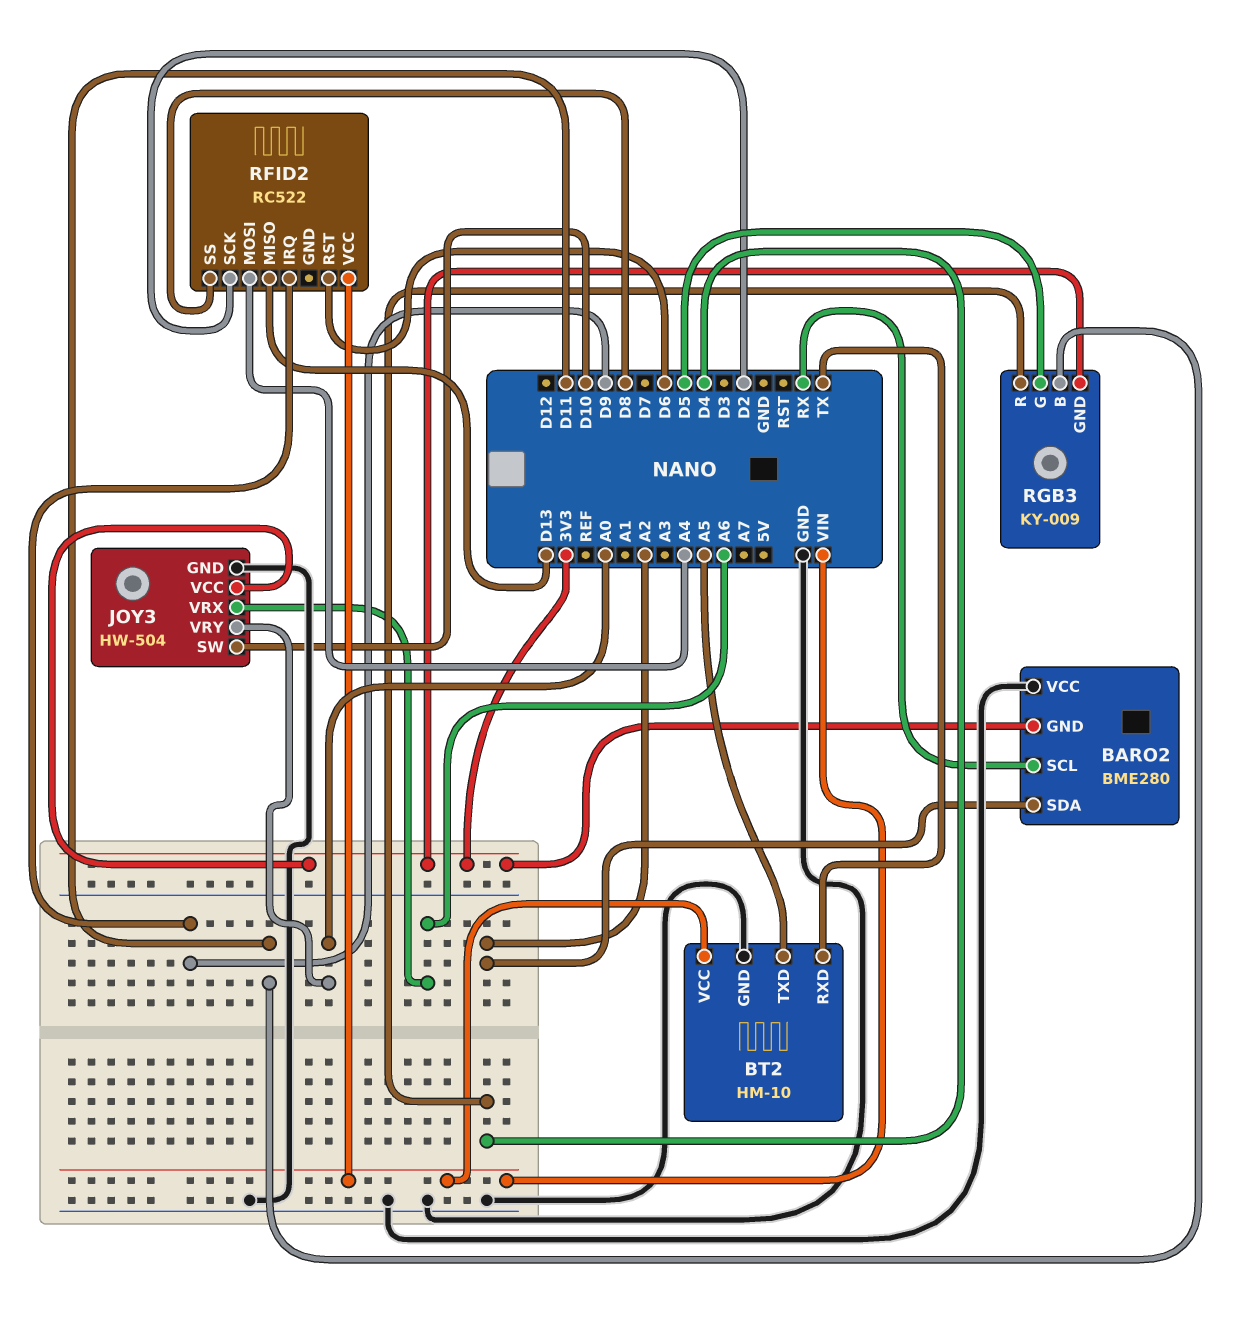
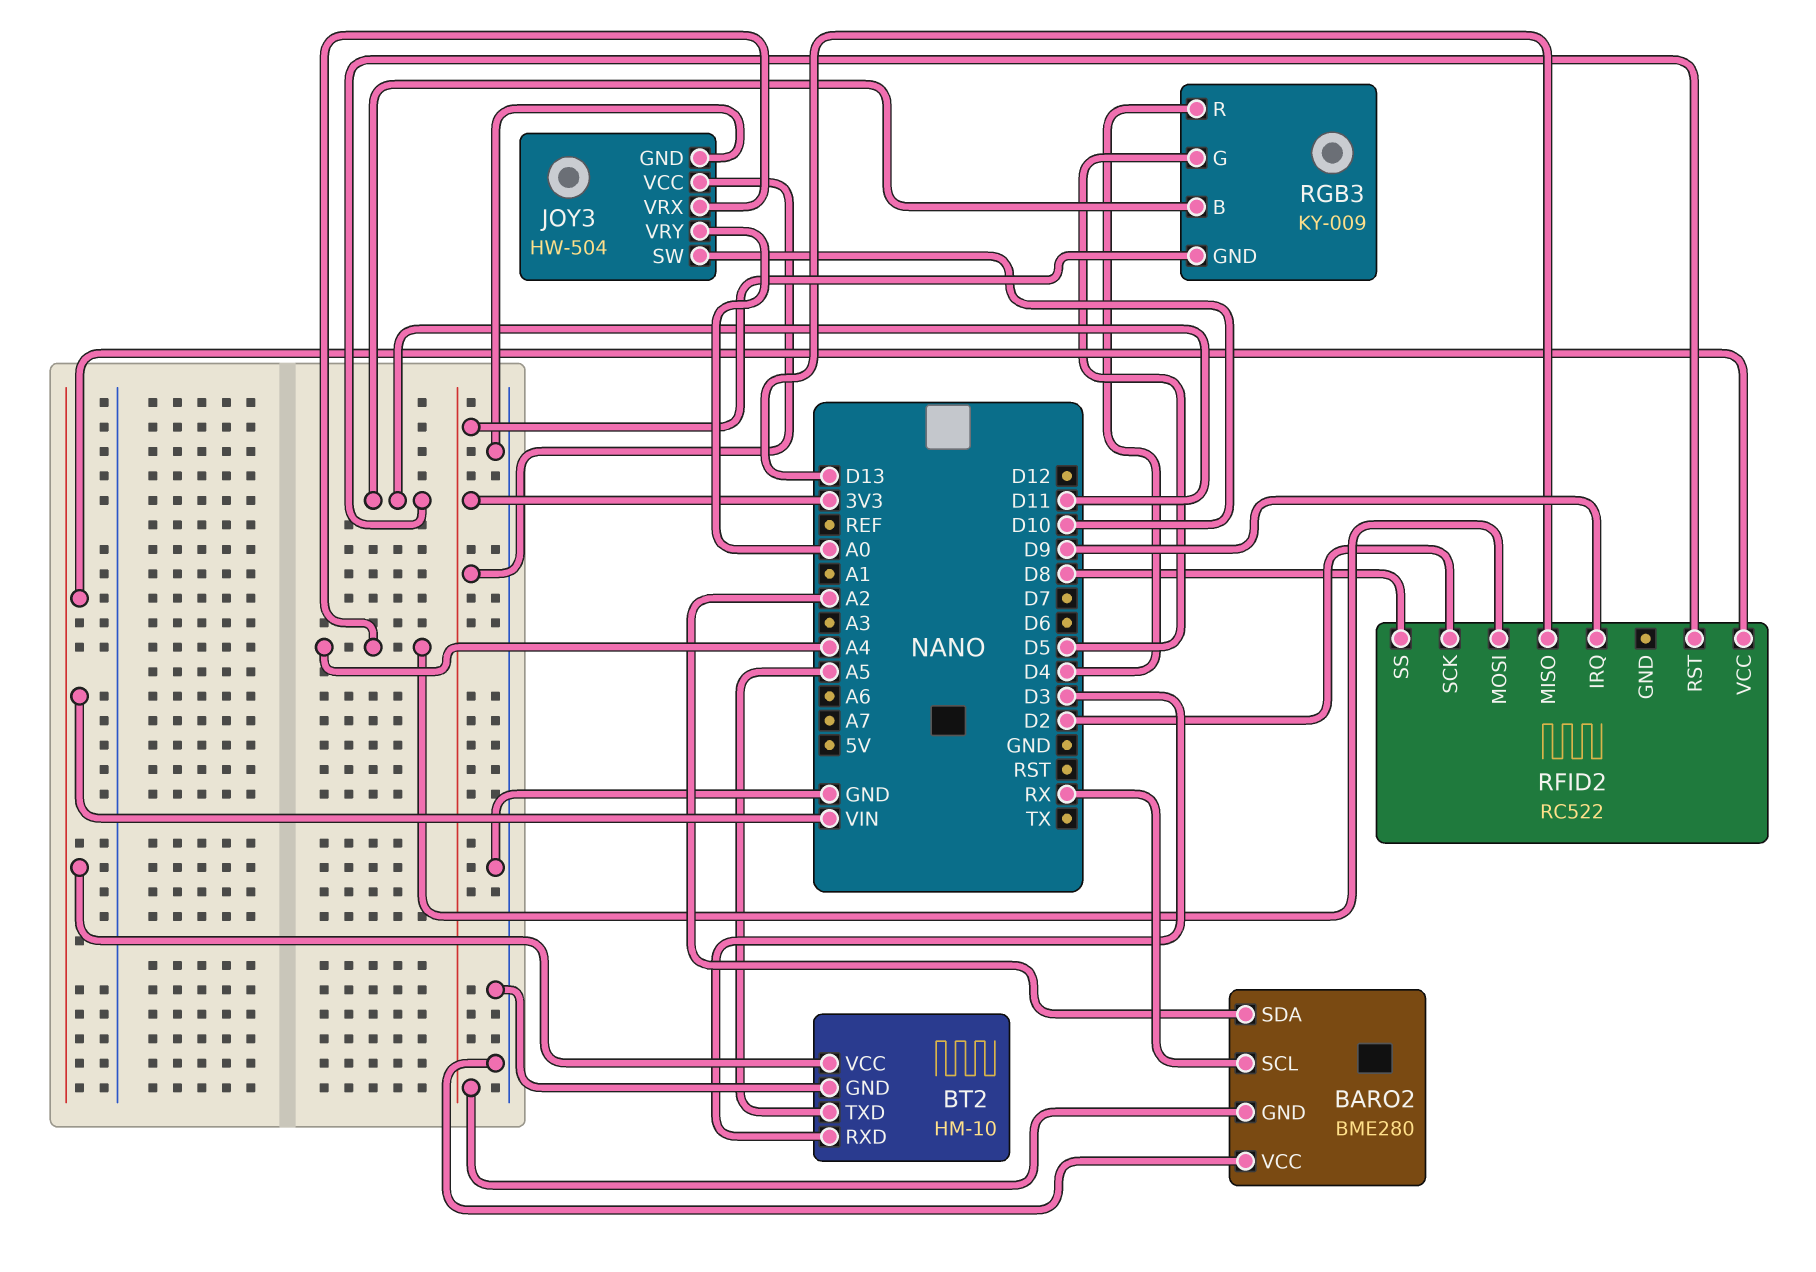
BT2 pin RXD: TX -> D3
JOY3 pin VRX: A6 -> A4
RFID2 pin RST: D6 -> D11

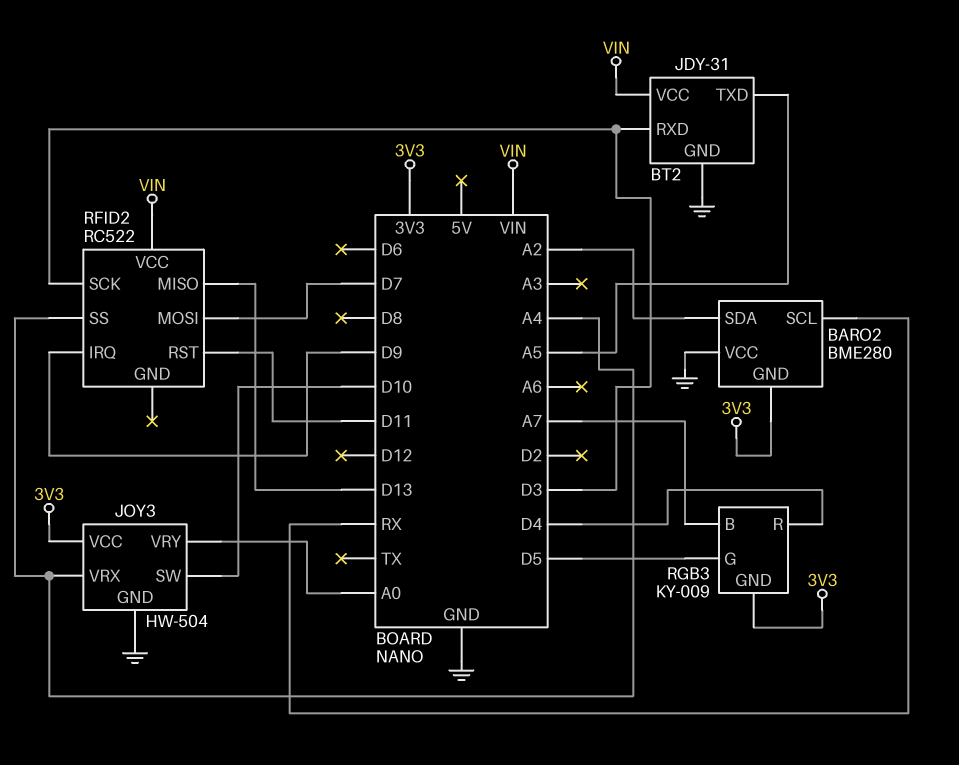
BT2: HM-10 -> JDY-31
RFID2 pin MOSI: A4 -> D7
RFID2 pin SCK: D2 -> D3
RFID2 pin SS: D8 -> A4
RGB3 pin B: D11 -> A7

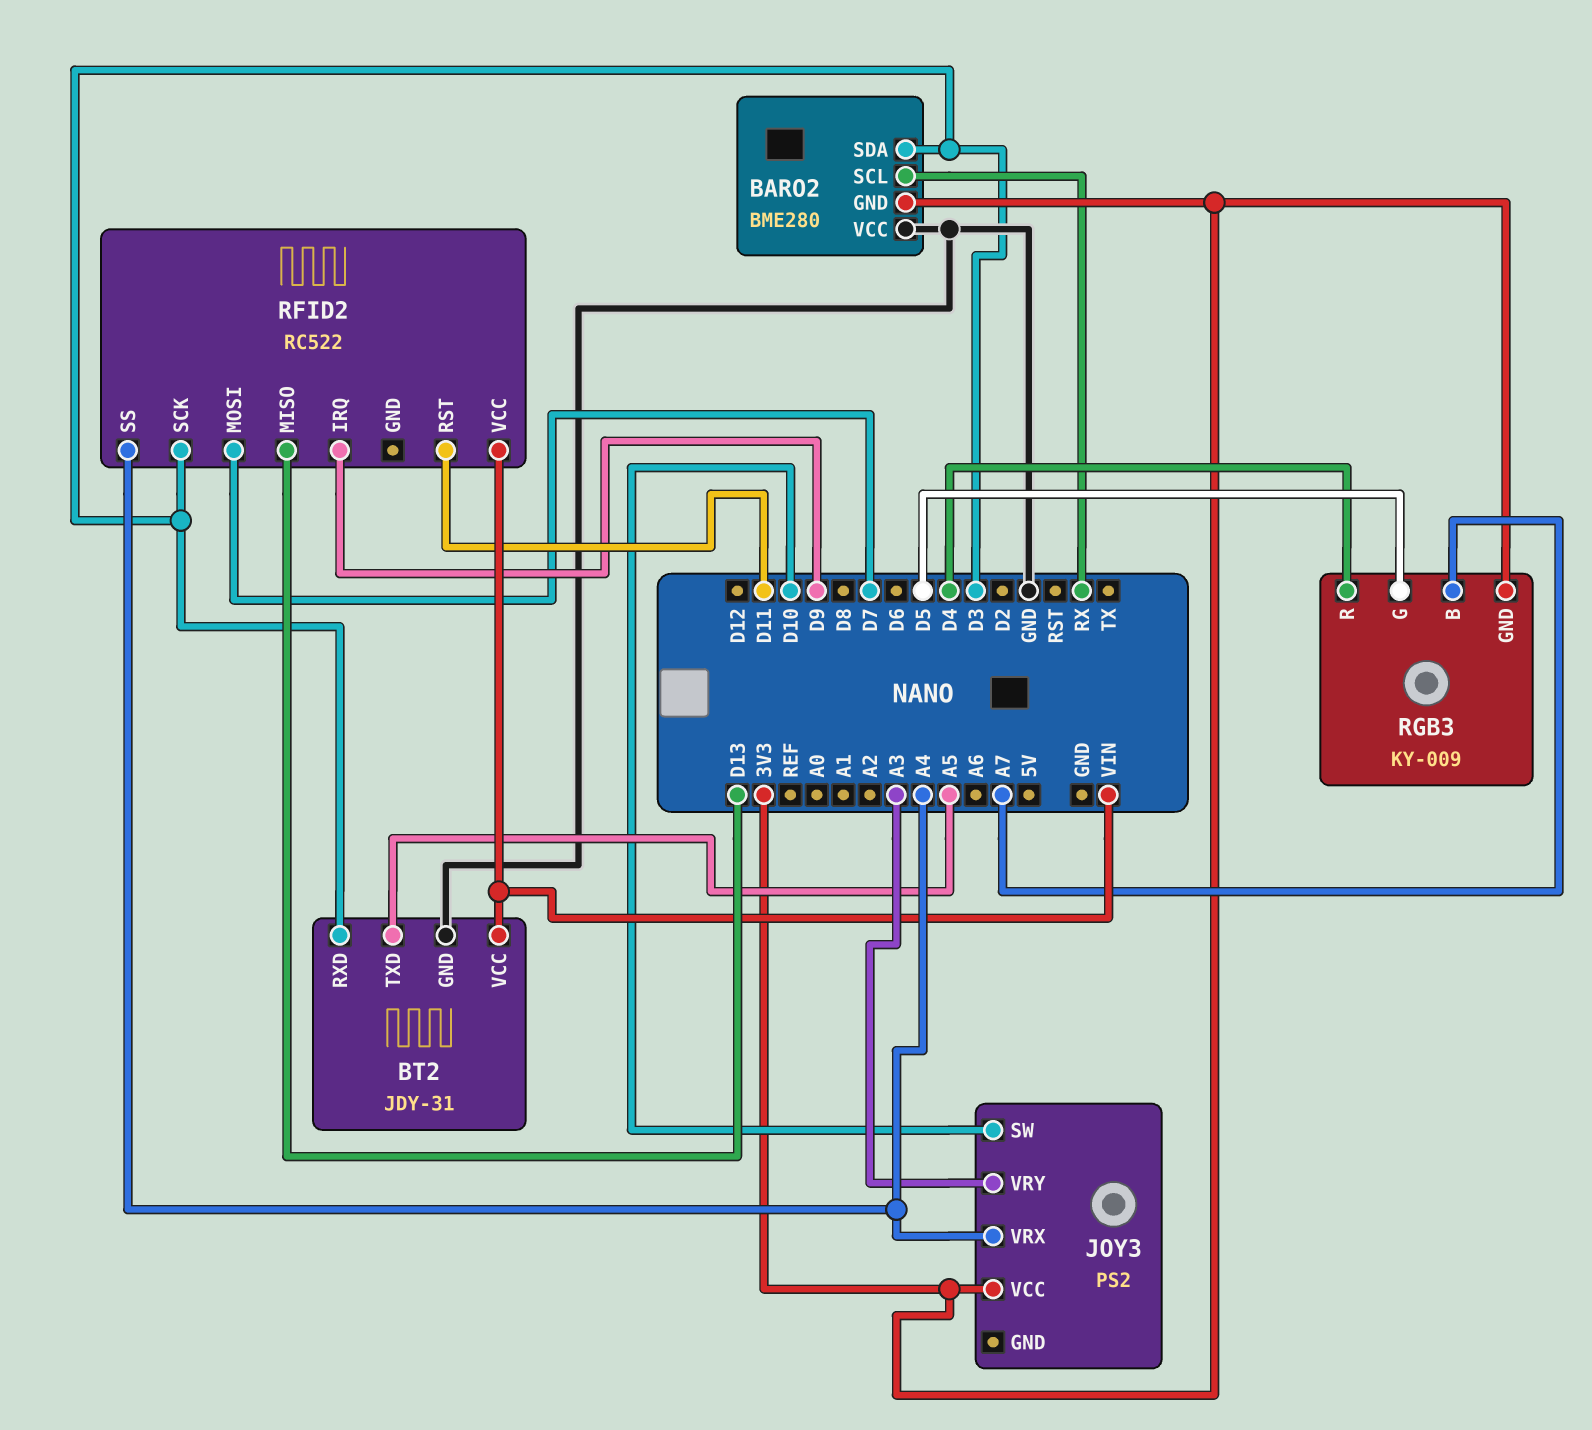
BARO2 pin SDA: A2 -> D3
JOY3: HW-504 -> PS2
JOY3 pin GND: GND -> none
JOY3 pin VRY: A0 -> A3

